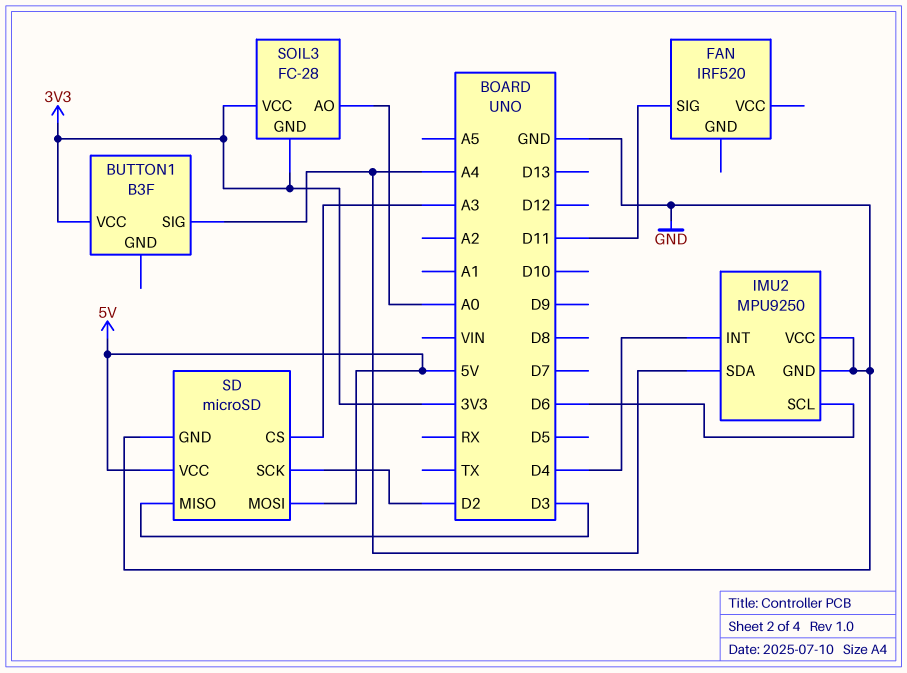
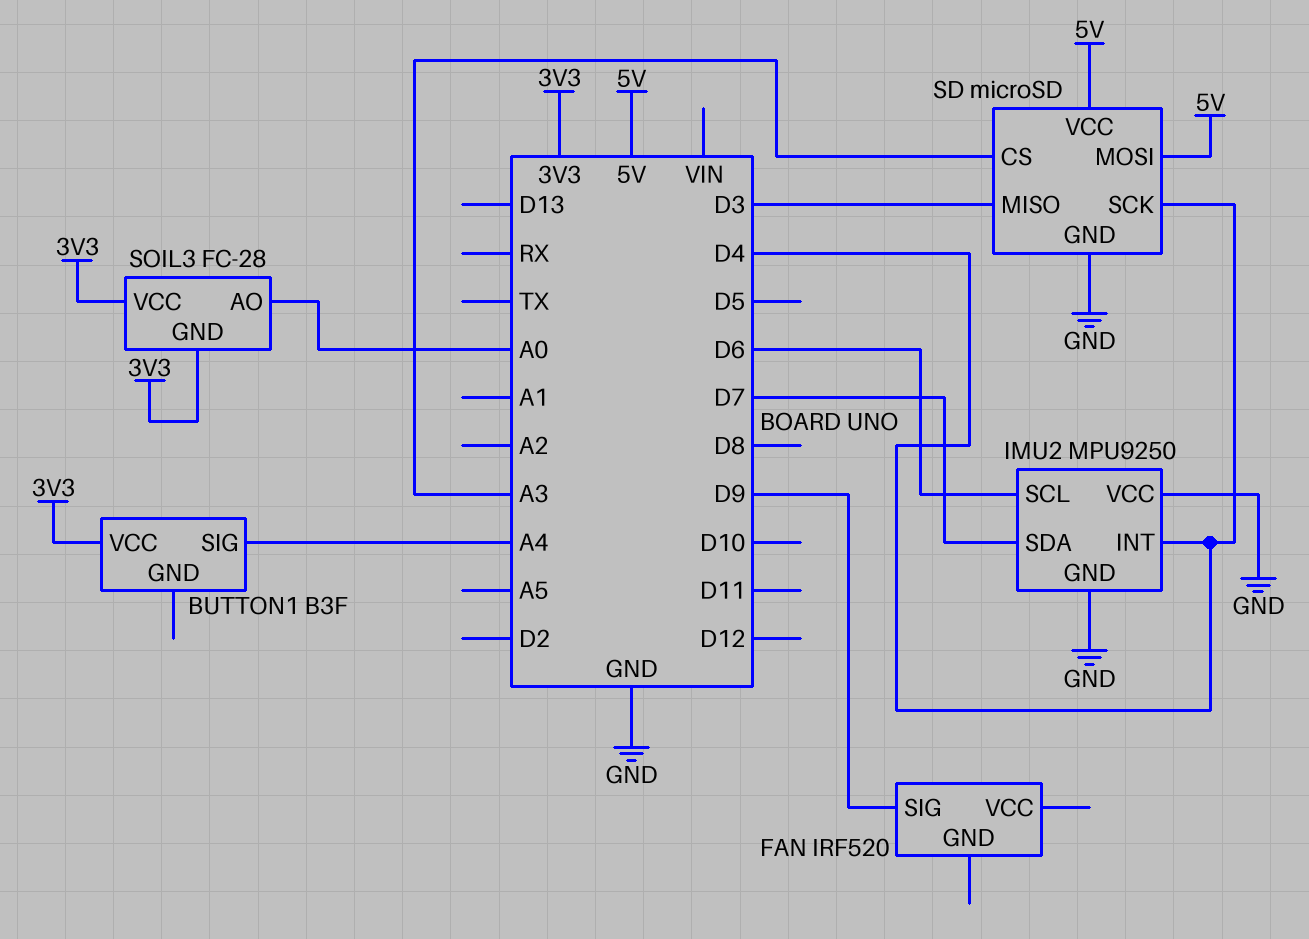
FAN pin SIG: D11 -> D9
IMU2 pin SDA: A4 -> D7
SD pin SCK: D2 -> D4

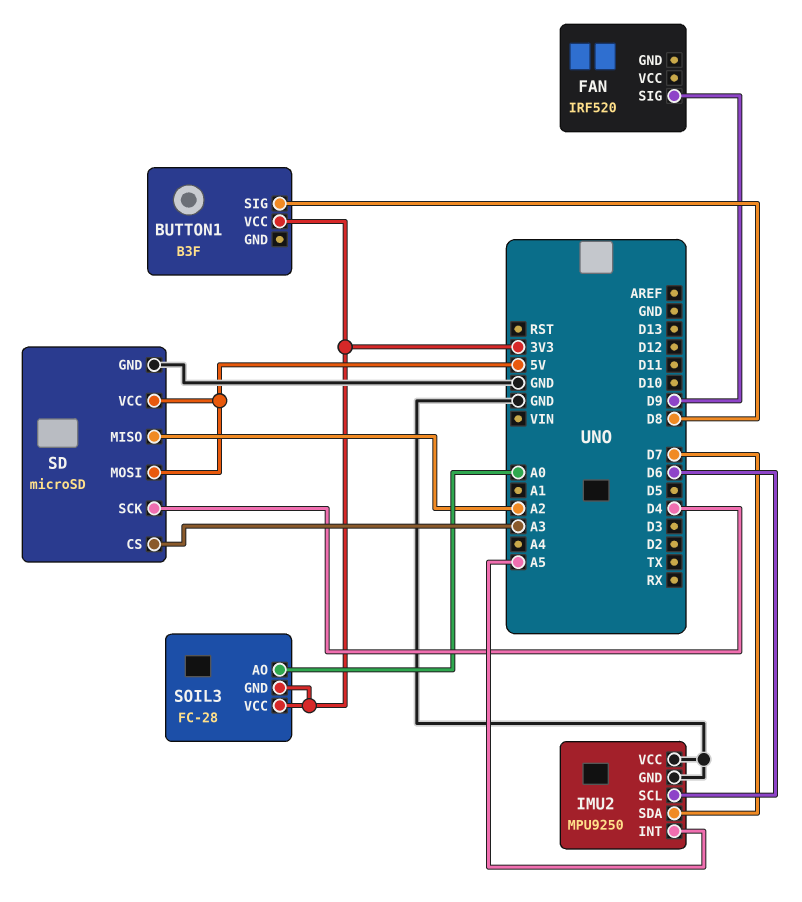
BUTTON1 pin SIG: A4 -> D8
IMU2 pin INT: D4 -> A5
SD pin MISO: D3 -> A2

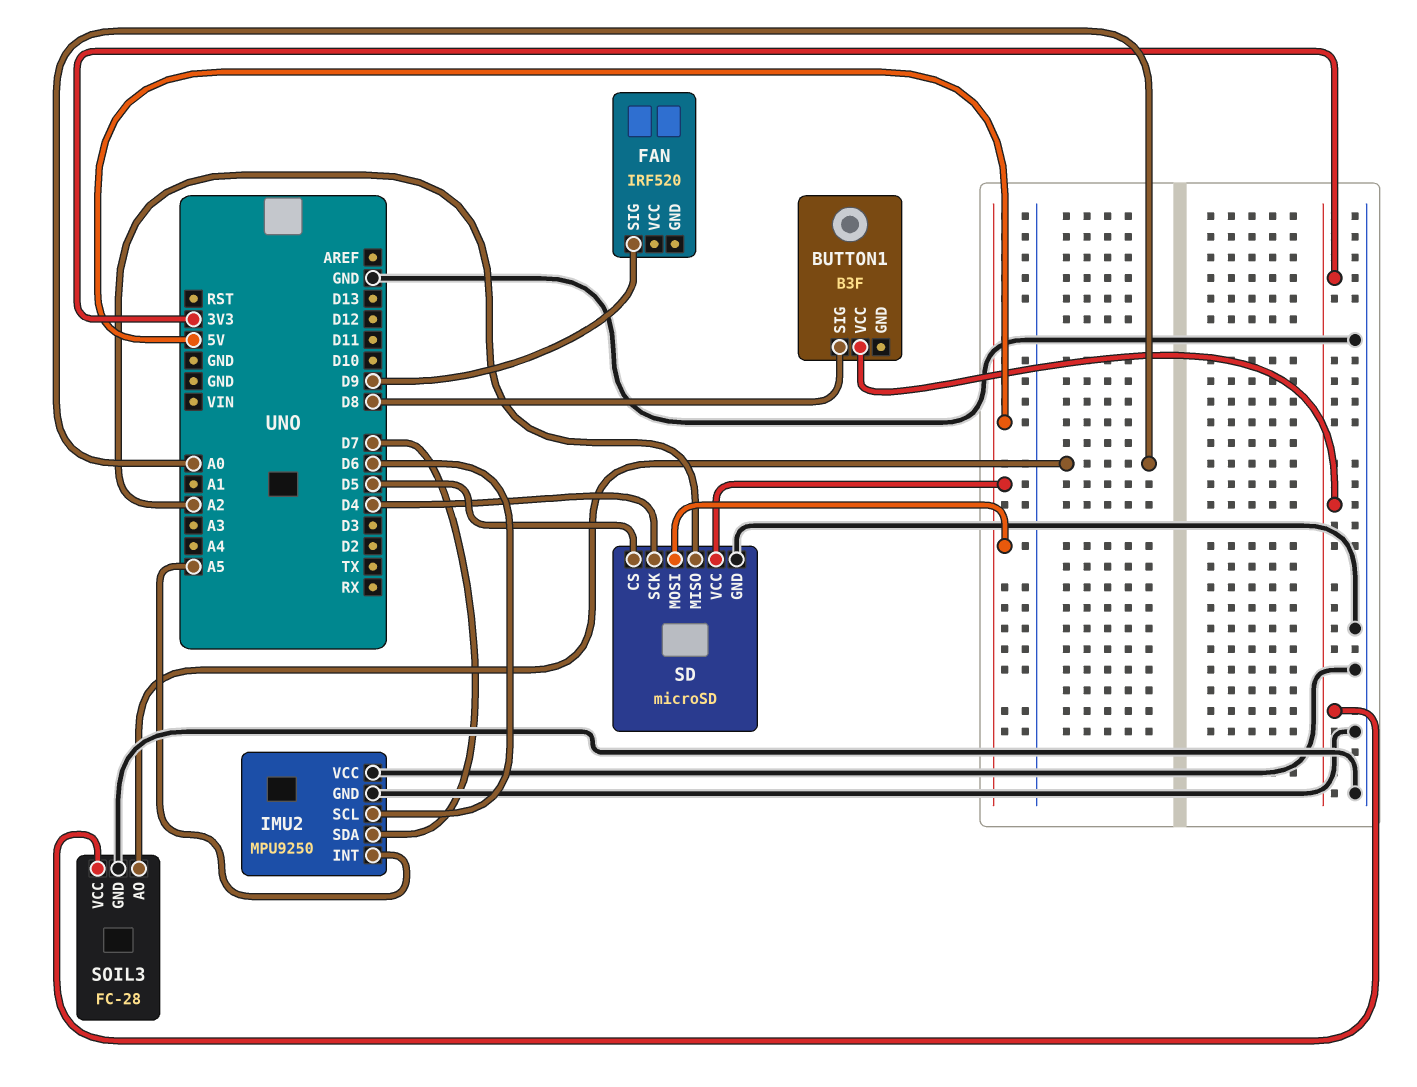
SD pin CS: A3 -> D5
SOIL3 pin GND: 3V3 -> GND

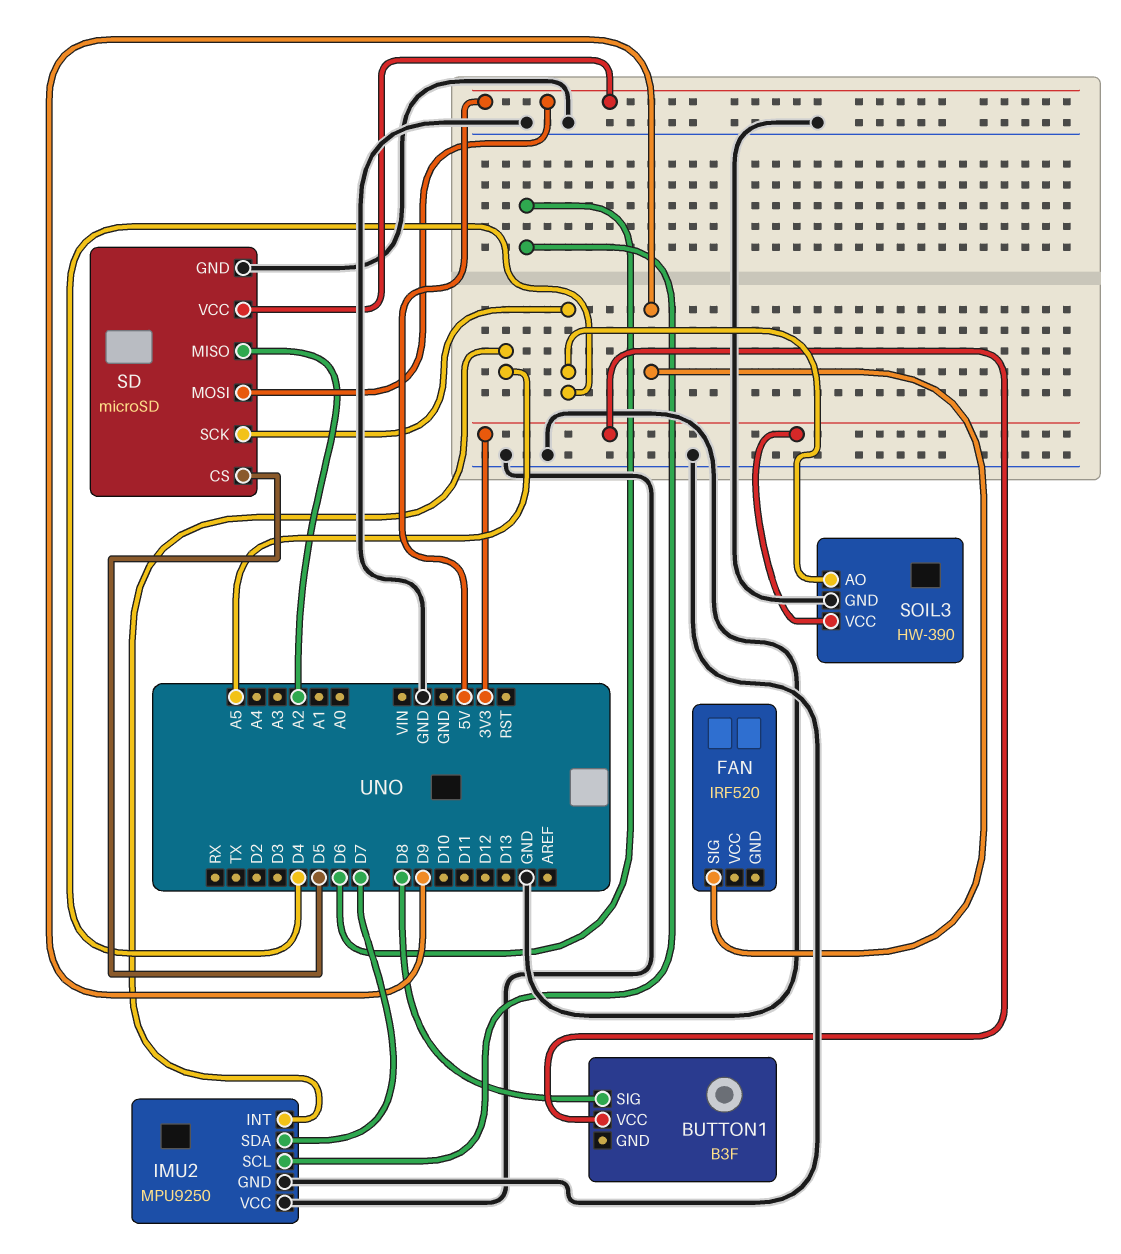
SOIL3: FC-28 -> HW-390
SOIL3 pin AO: A0 -> D4

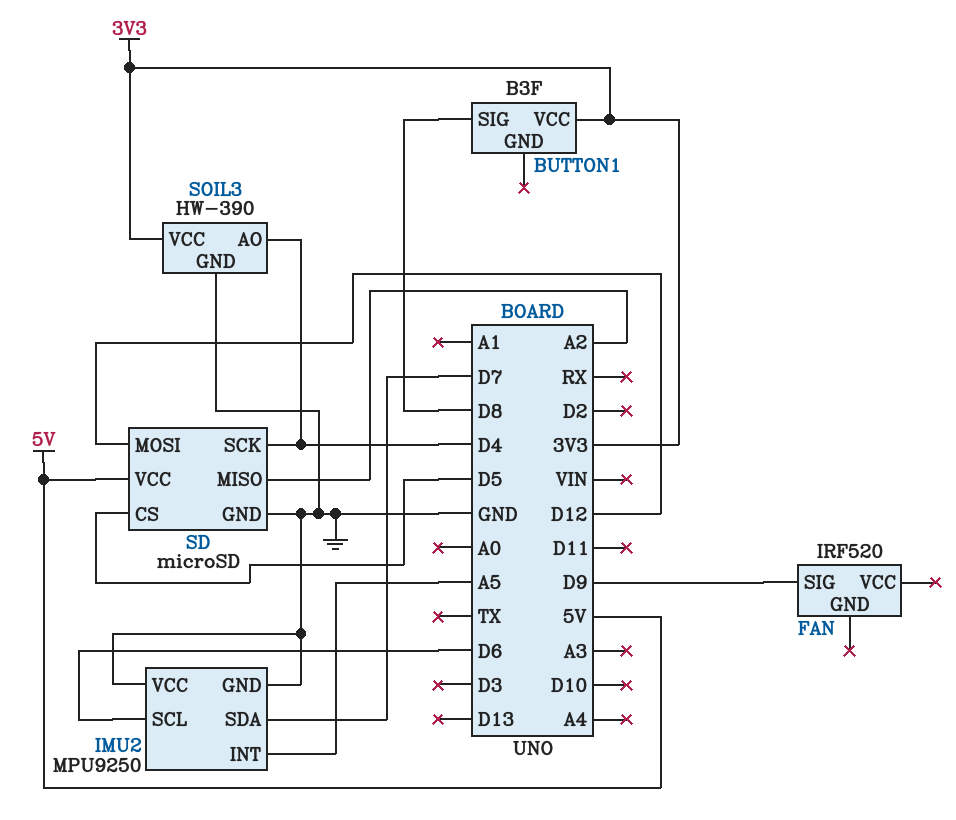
SD pin MOSI: 5V -> D12

